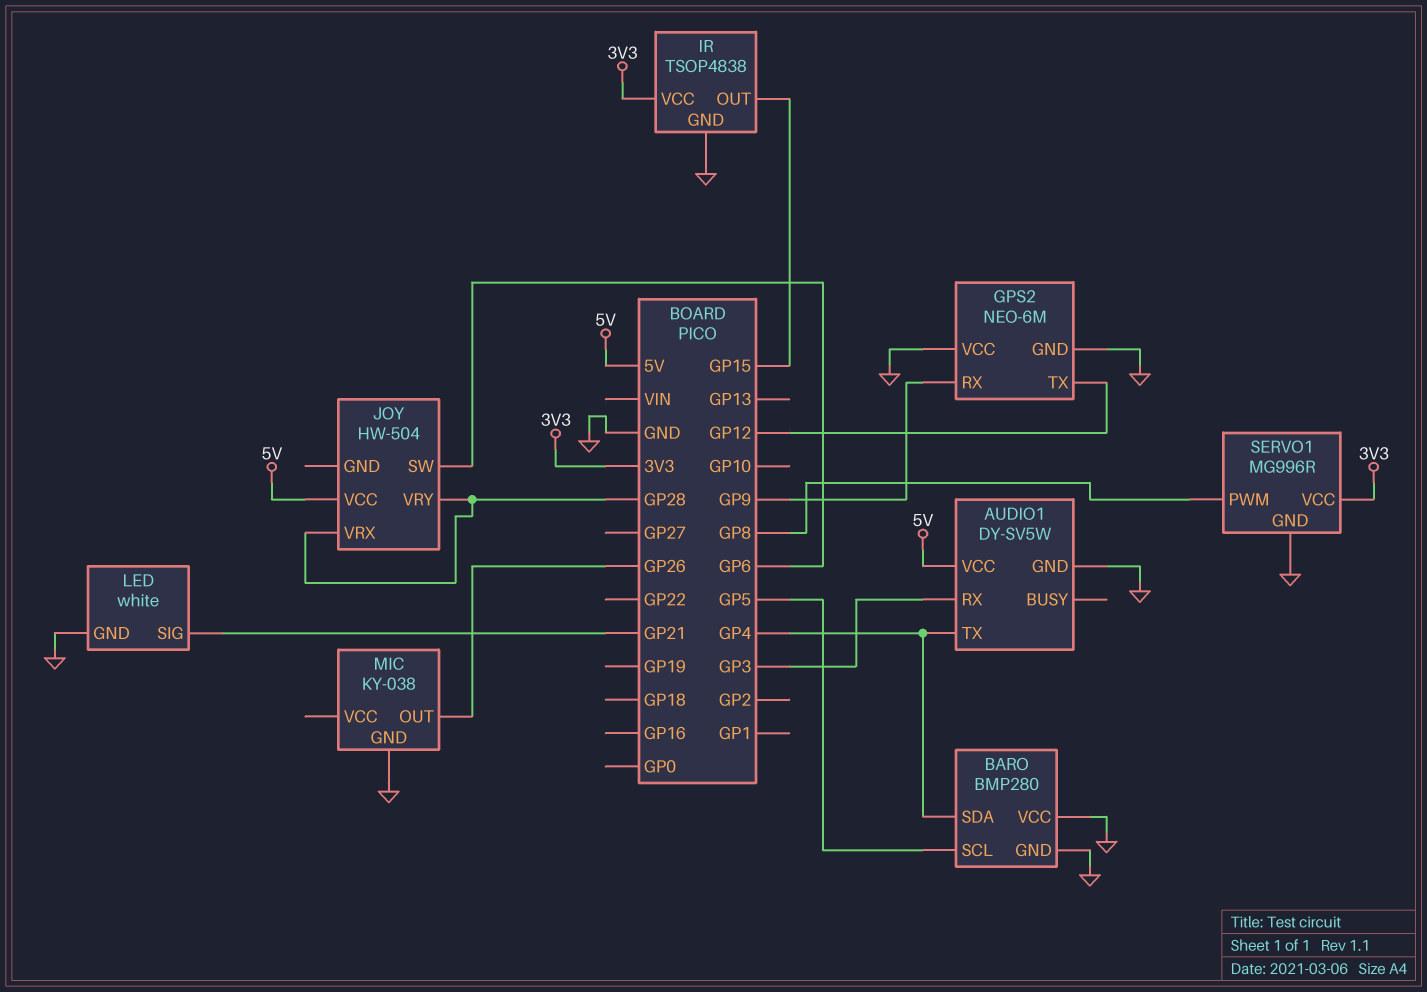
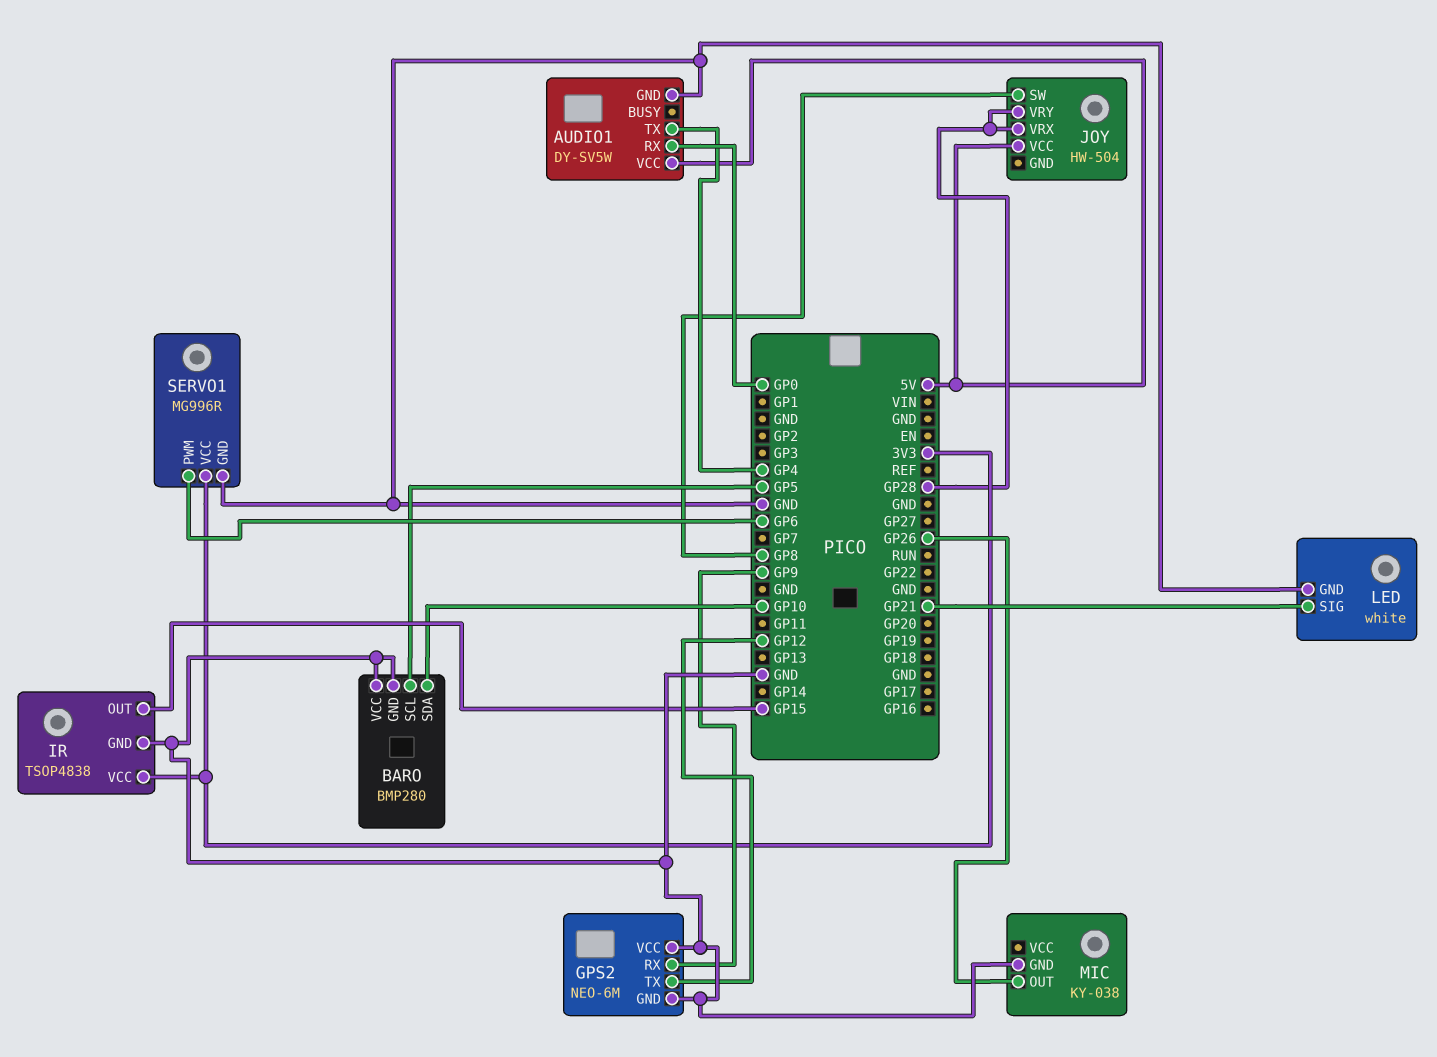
AUDIO1 pin RX: GP3 -> GP0
BARO pin SDA: GP4 -> GP10
JOY pin SW: GP6 -> GP8
SERVO1 pin PWM: GP8 -> GP6

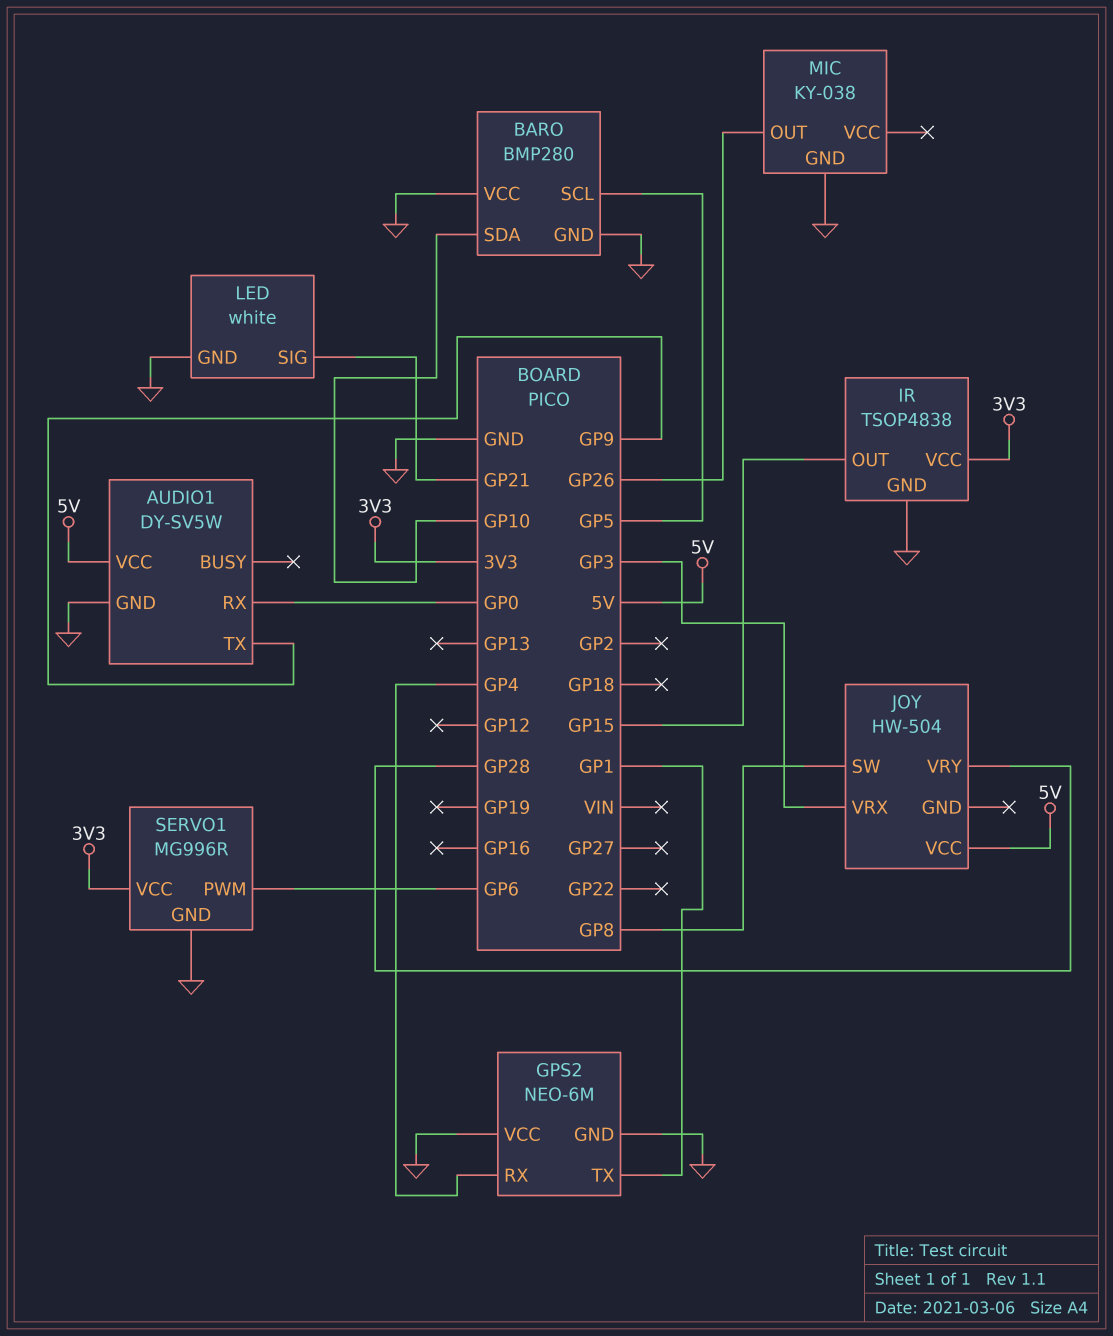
AUDIO1 pin TX: GP4 -> GP9
GPS2 pin RX: GP9 -> GP4
GPS2 pin TX: GP12 -> GP1
JOY pin VRX: GP28 -> GP3

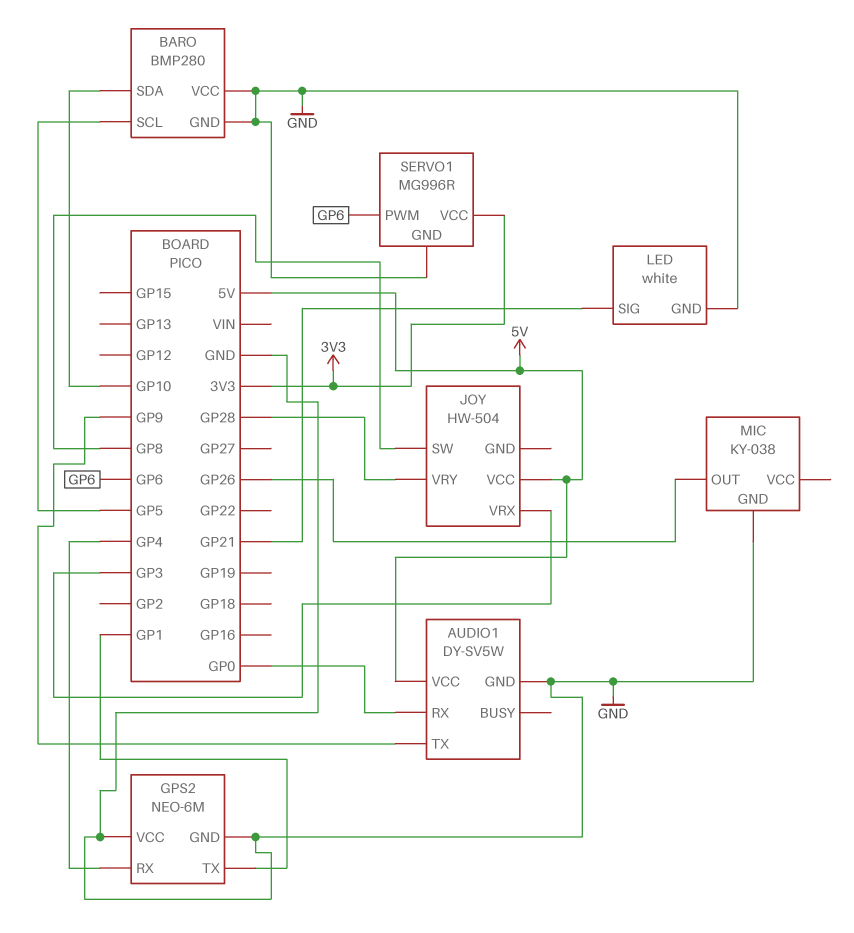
IR: TSOP4838 -> none
IR pin GND: GND -> none
IR pin OUT: GP15 -> none
IR pin VCC: 3V3 -> none

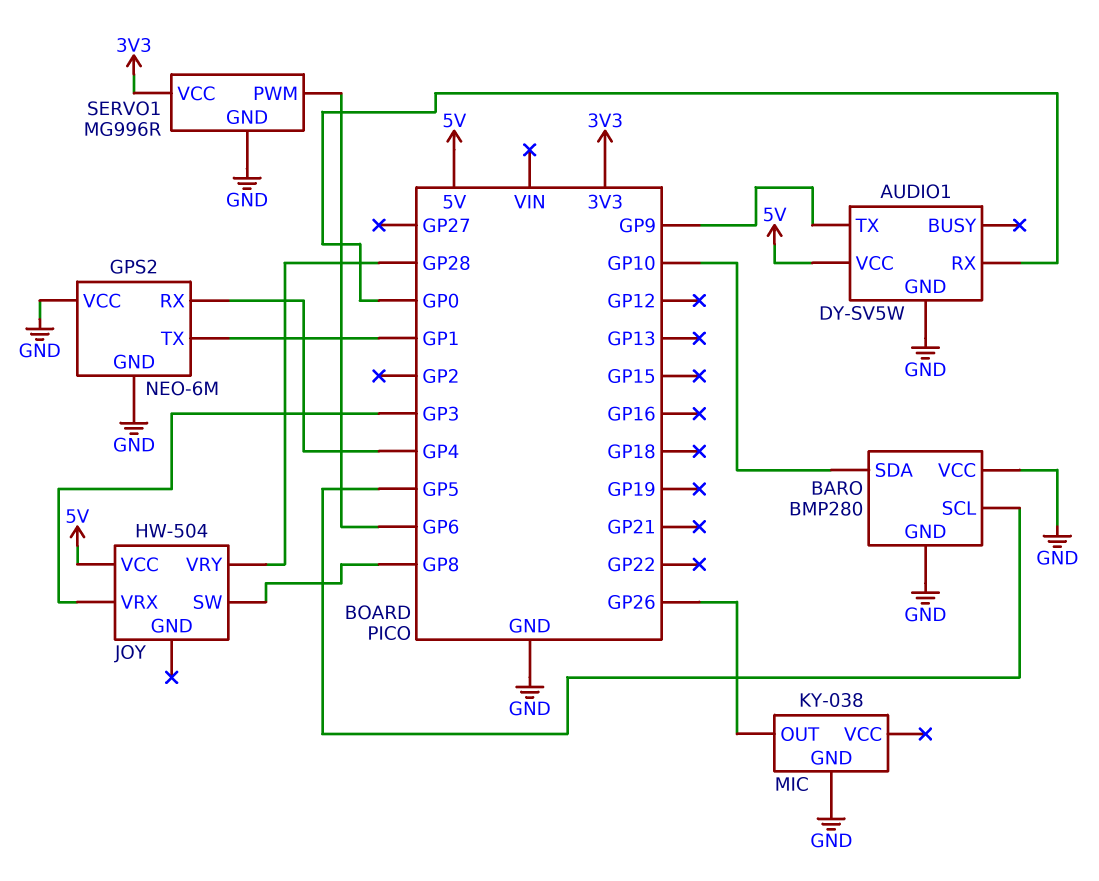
LED: white -> none
LED pin GND: GND -> none
LED pin SIG: GP21 -> none

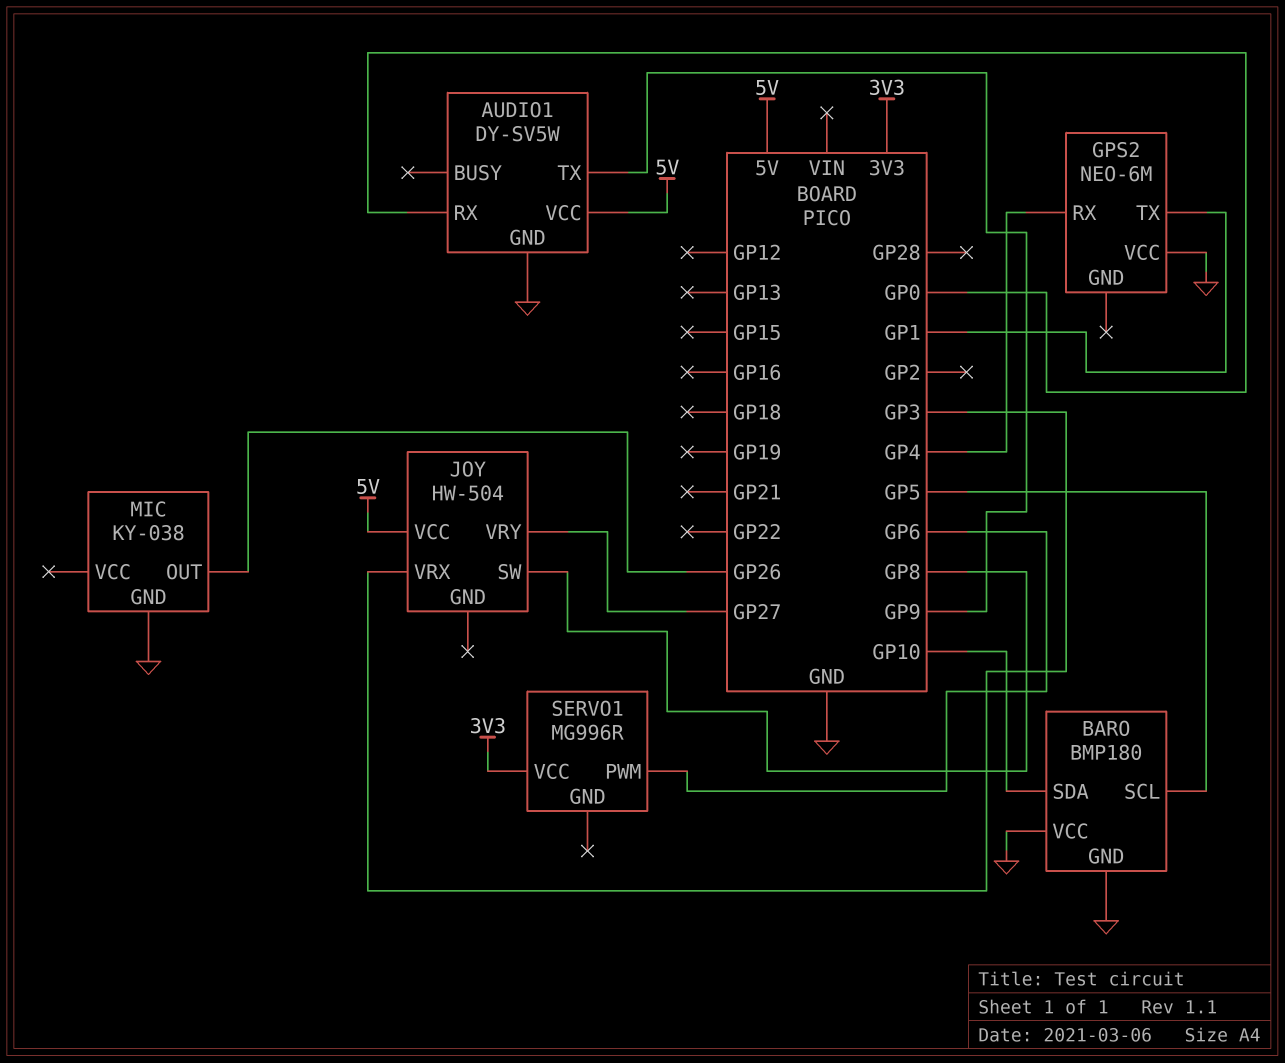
BARO: BMP280 -> BMP180
GPS2 pin GND: GND -> none
JOY pin VRY: GP28 -> GP27
SERVO1 pin GND: GND -> none

